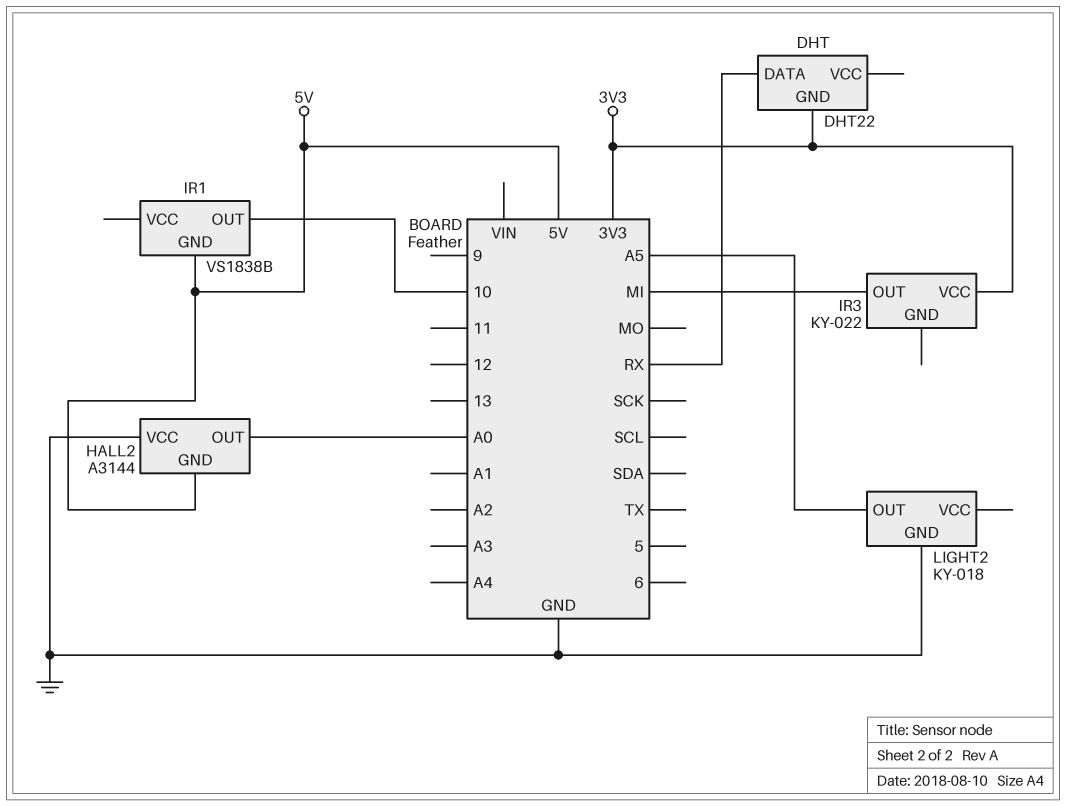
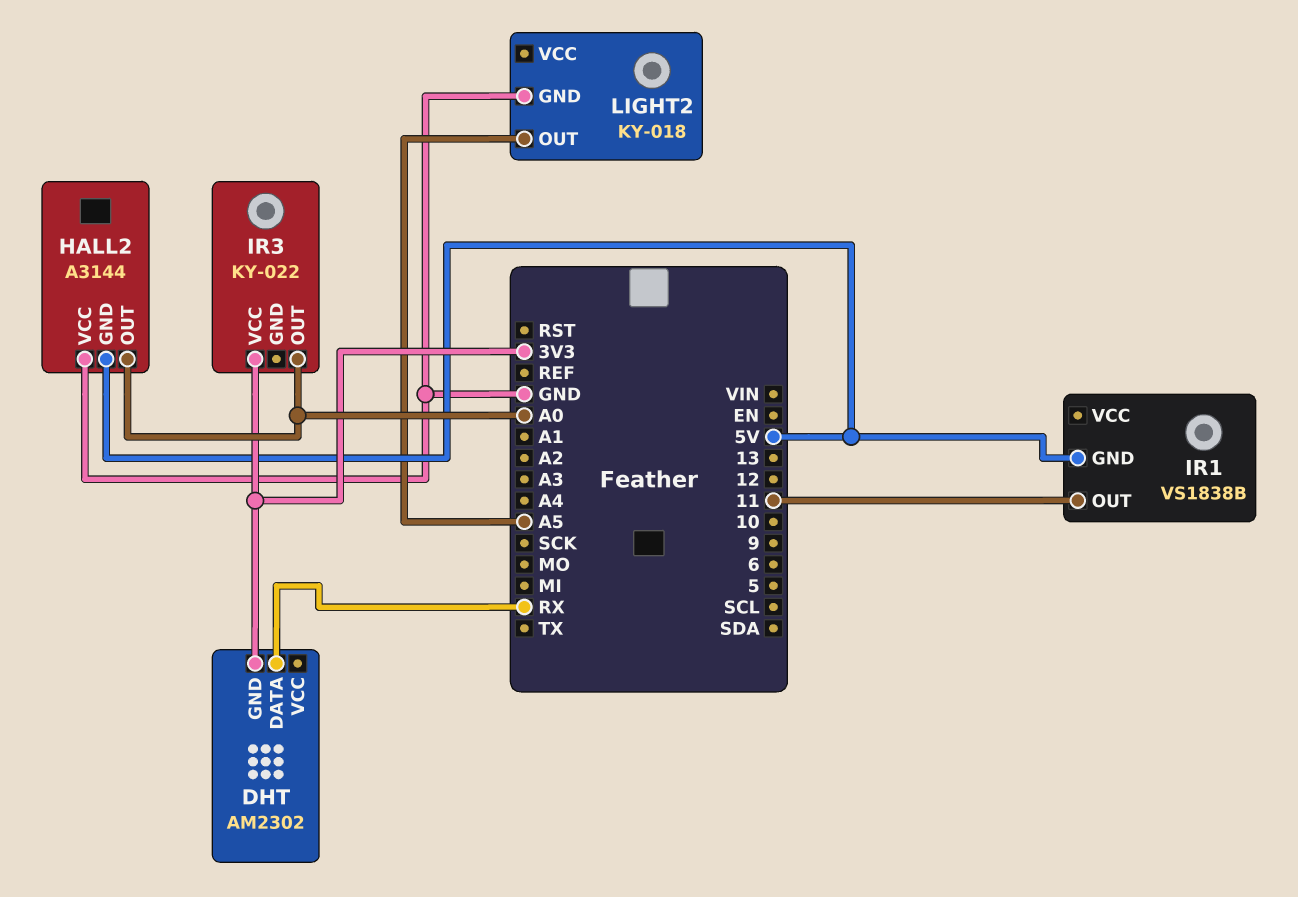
DHT: DHT22 -> AM2302
IR1 pin OUT: 10 -> 11
IR3 pin OUT: MI -> A0

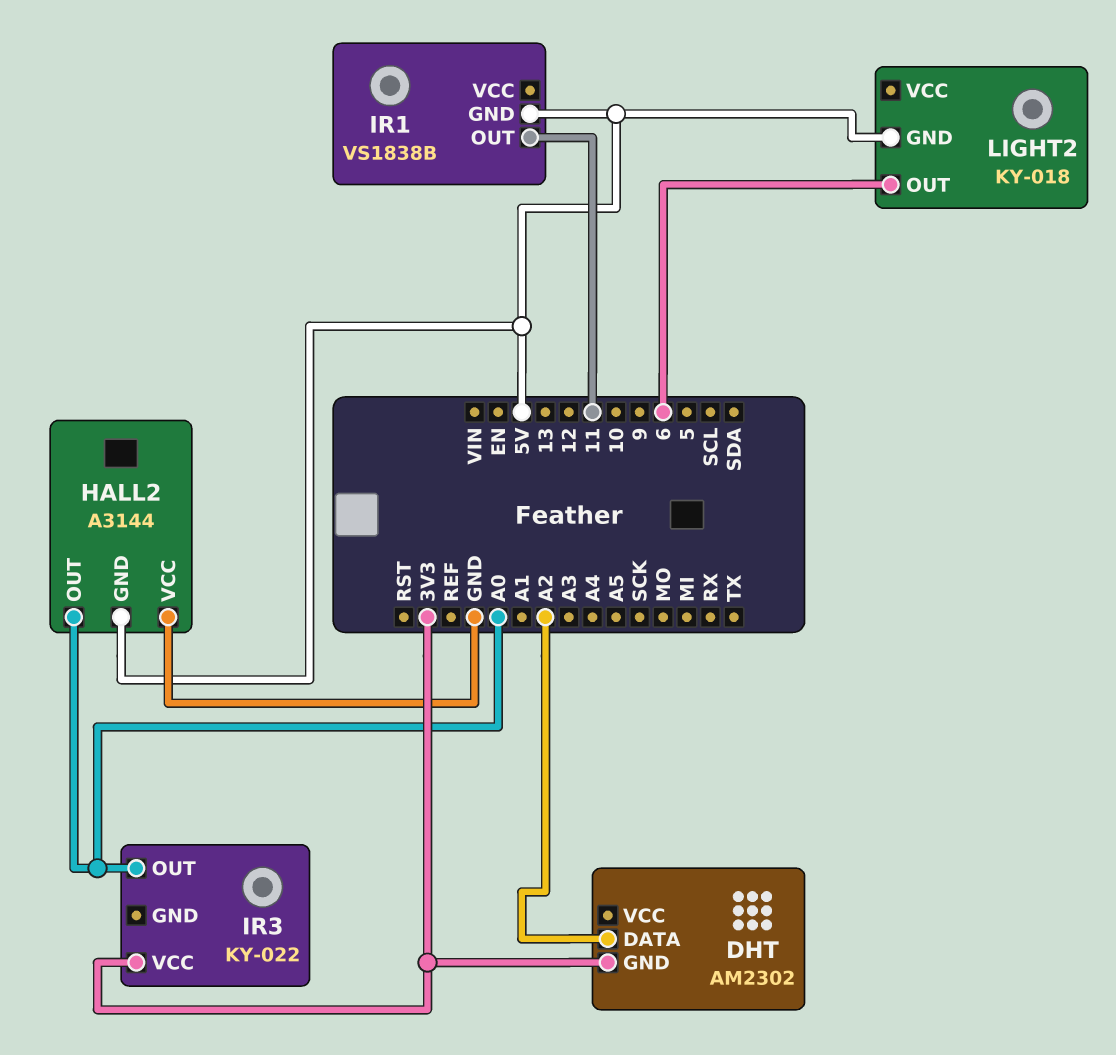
DHT pin DATA: RX -> A2
LIGHT2 pin GND: GND -> 5V
LIGHT2 pin OUT: A5 -> 6

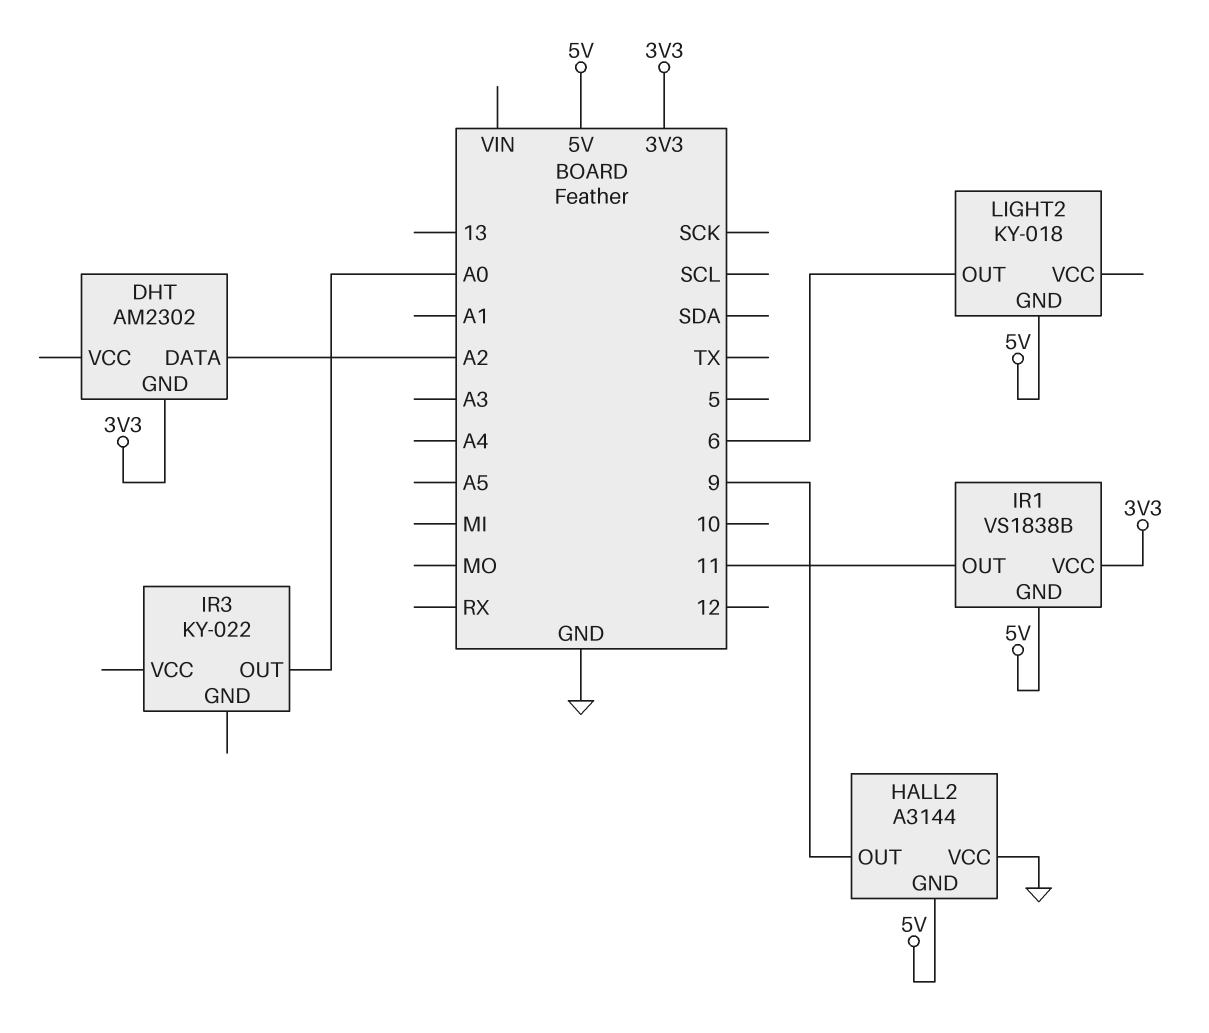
HALL2 pin OUT: A0 -> 9
IR1 pin VCC: none -> 3V3
IR3 pin VCC: 3V3 -> none

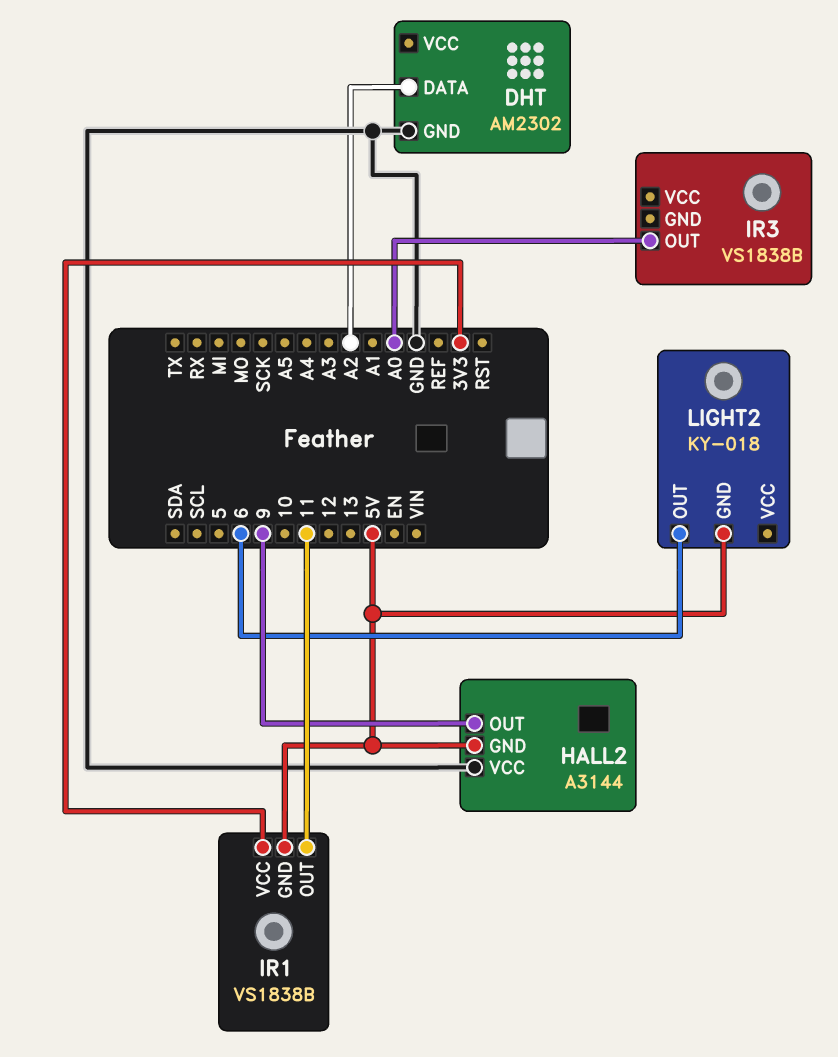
DHT pin GND: 3V3 -> GND
IR3: KY-022 -> VS1838B

